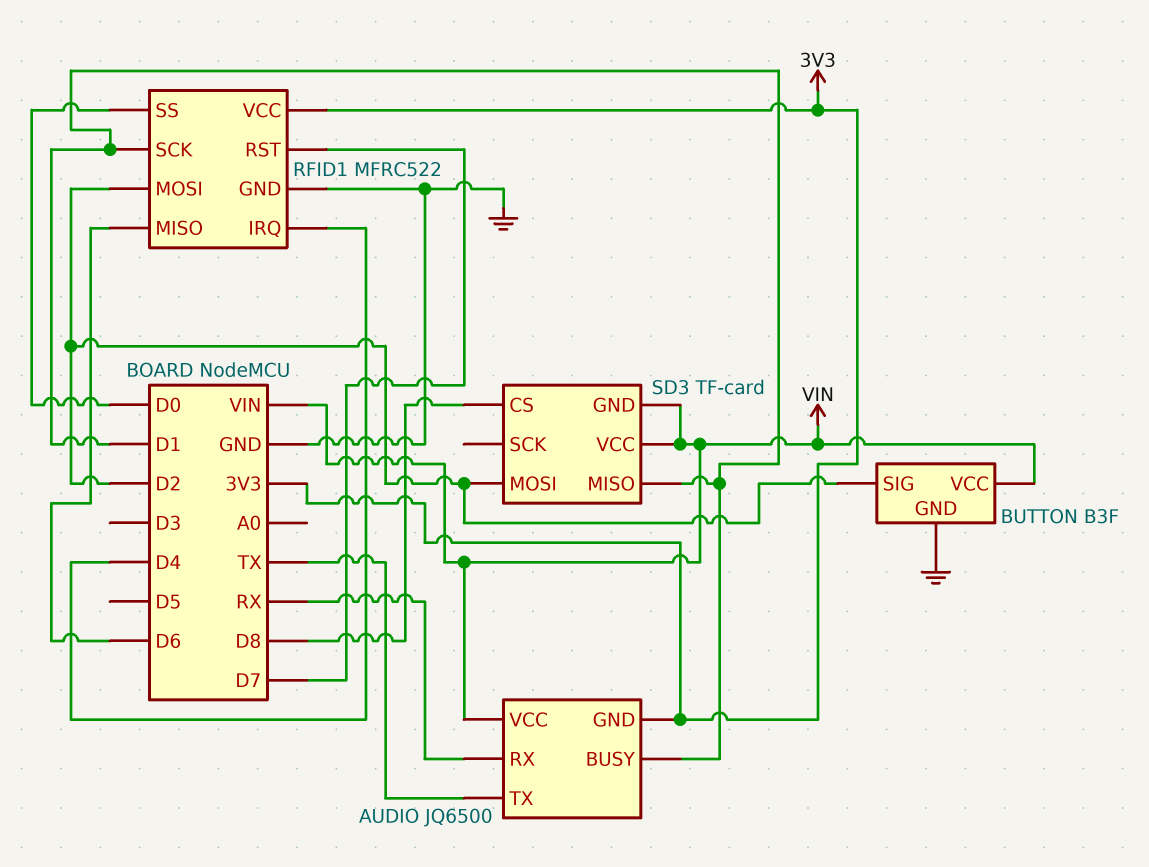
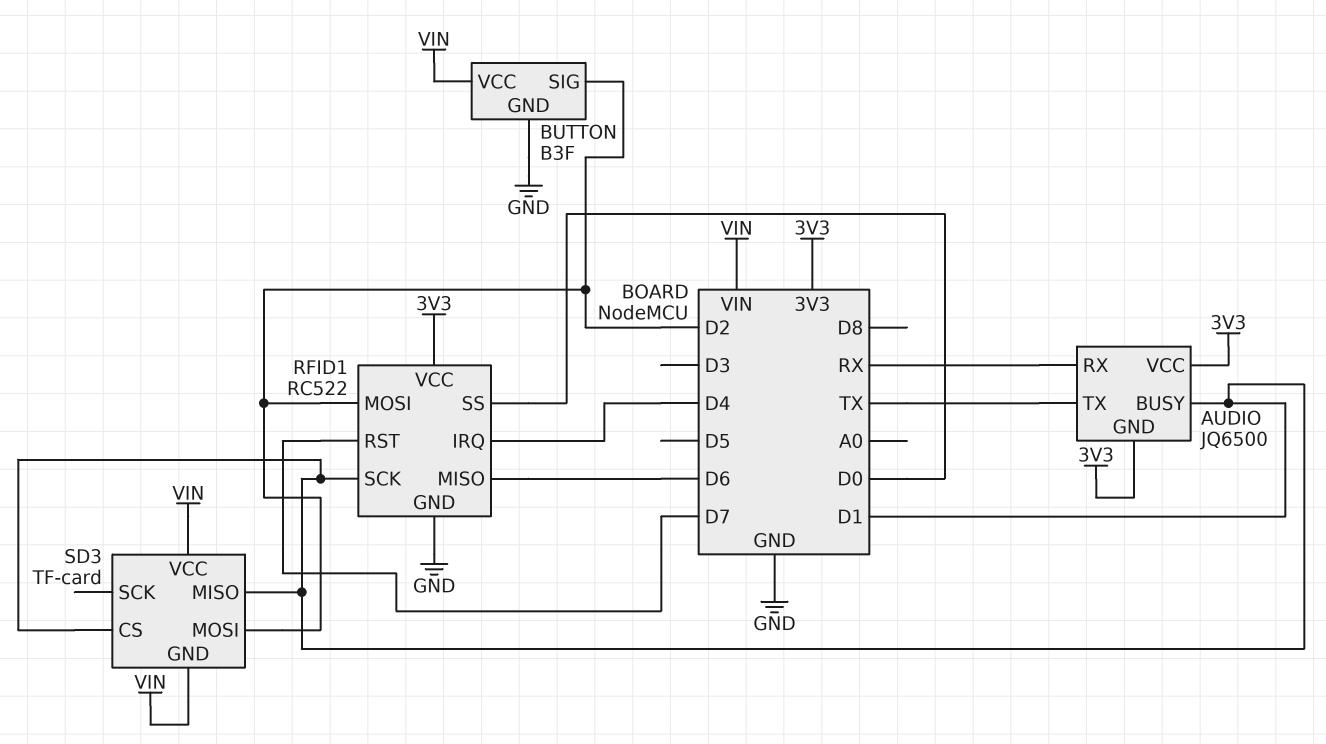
AUDIO pin VCC: VIN -> 3V3
RFID1: MFRC522 -> RC522
SD3 pin CS: D8 -> D1

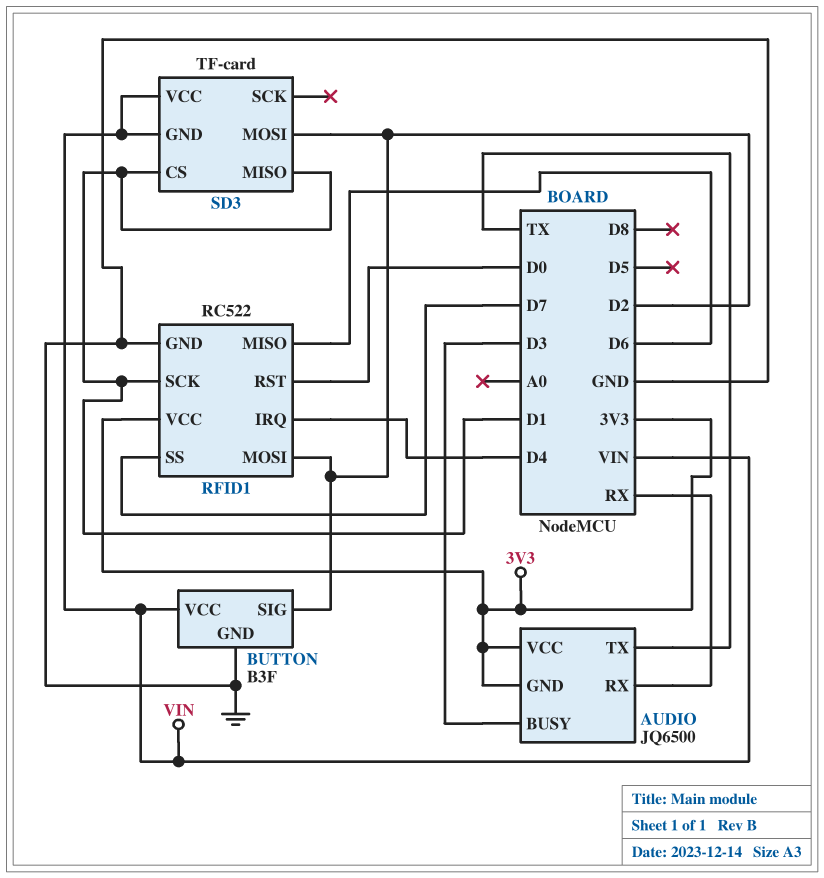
AUDIO pin BUSY: D1 -> D3
RFID1 pin RST: D7 -> D0
RFID1 pin SS: D0 -> D7

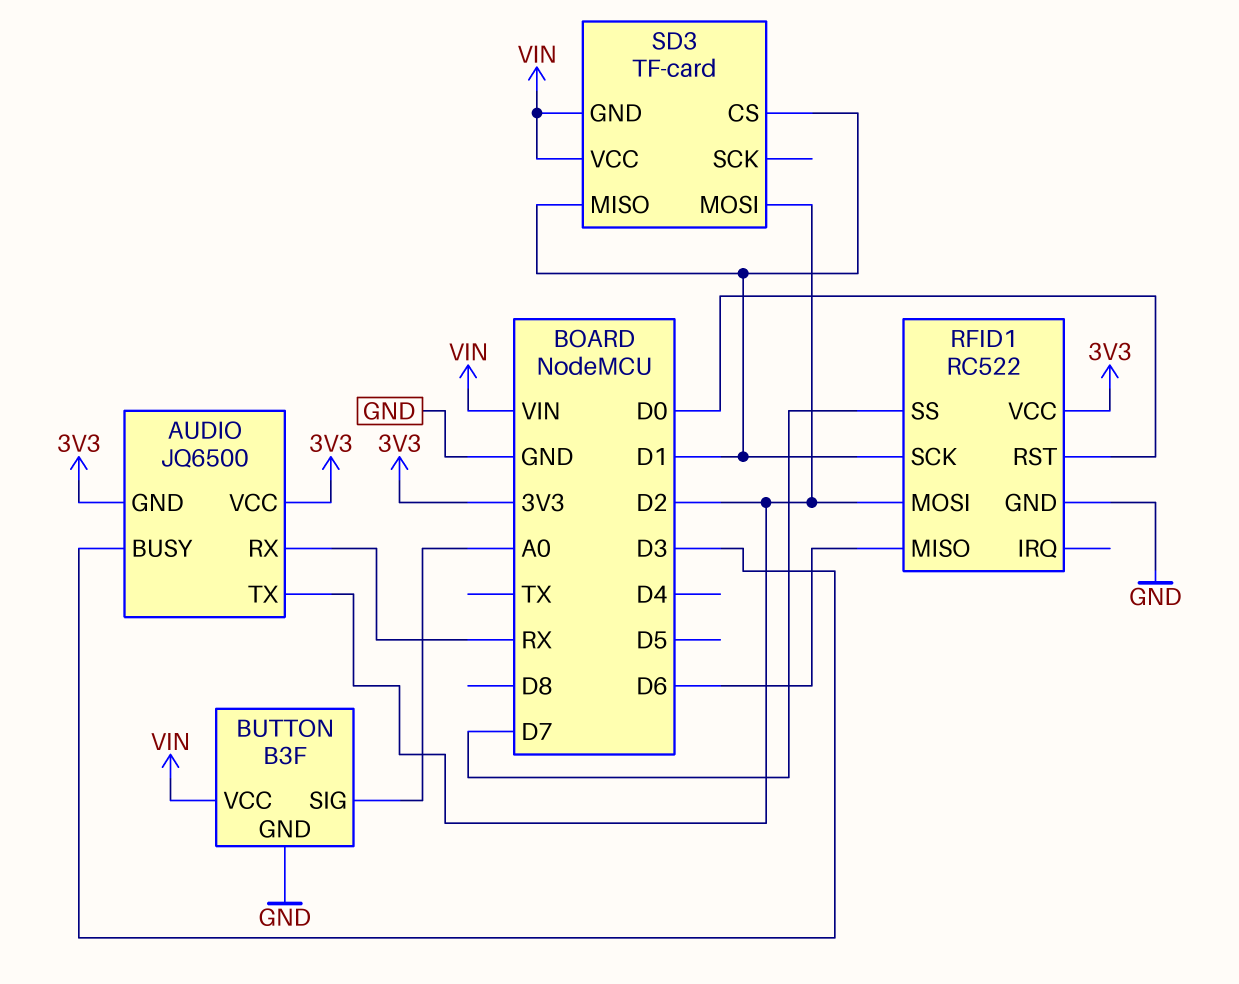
AUDIO pin TX: TX -> D2
BUTTON pin SIG: D2 -> A0
RFID1 pin IRQ: D4 -> none

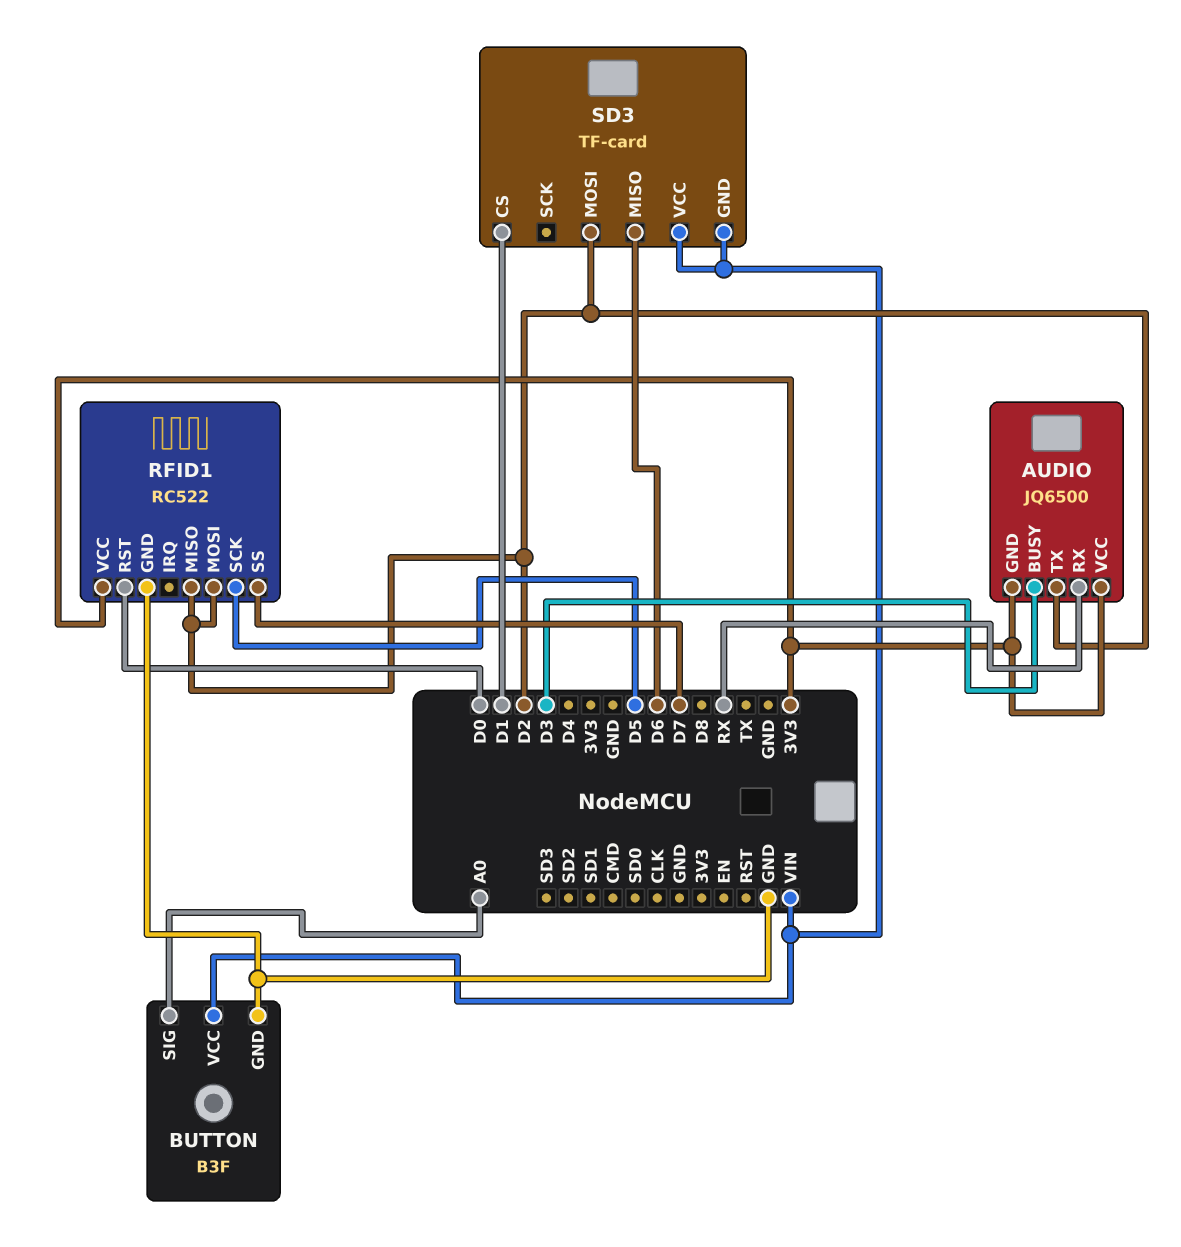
RFID1 pin MISO: D6 -> D2
RFID1 pin SCK: D1 -> D5
SD3 pin MISO: D1 -> D6

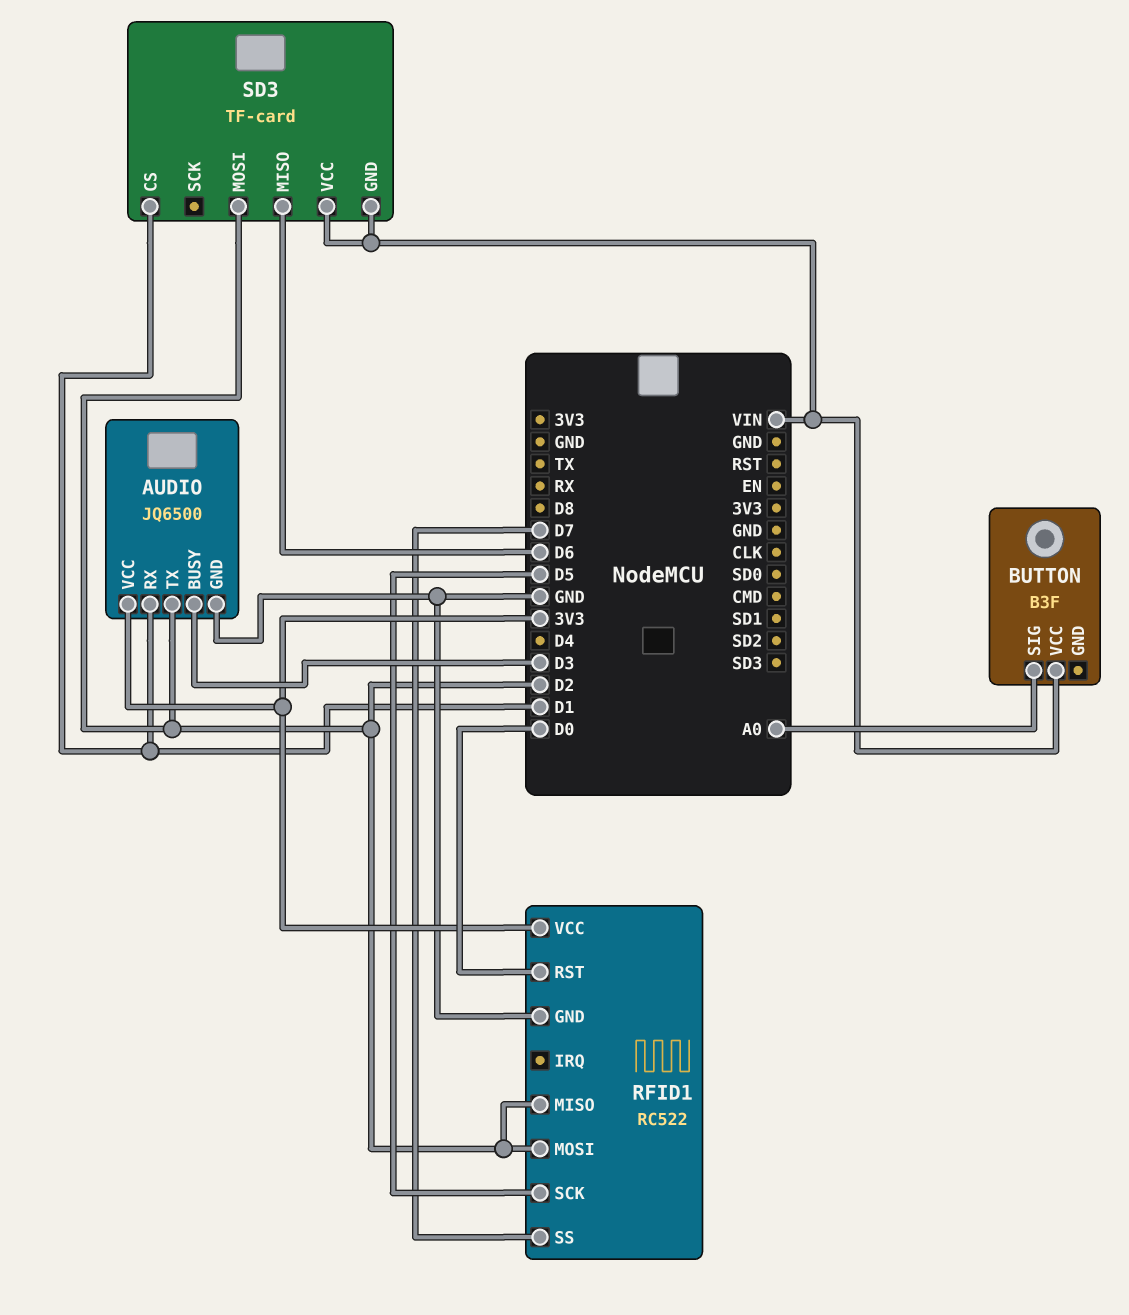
AUDIO pin GND: 3V3 -> GND
AUDIO pin RX: RX -> D1
BUTTON pin GND: GND -> none

